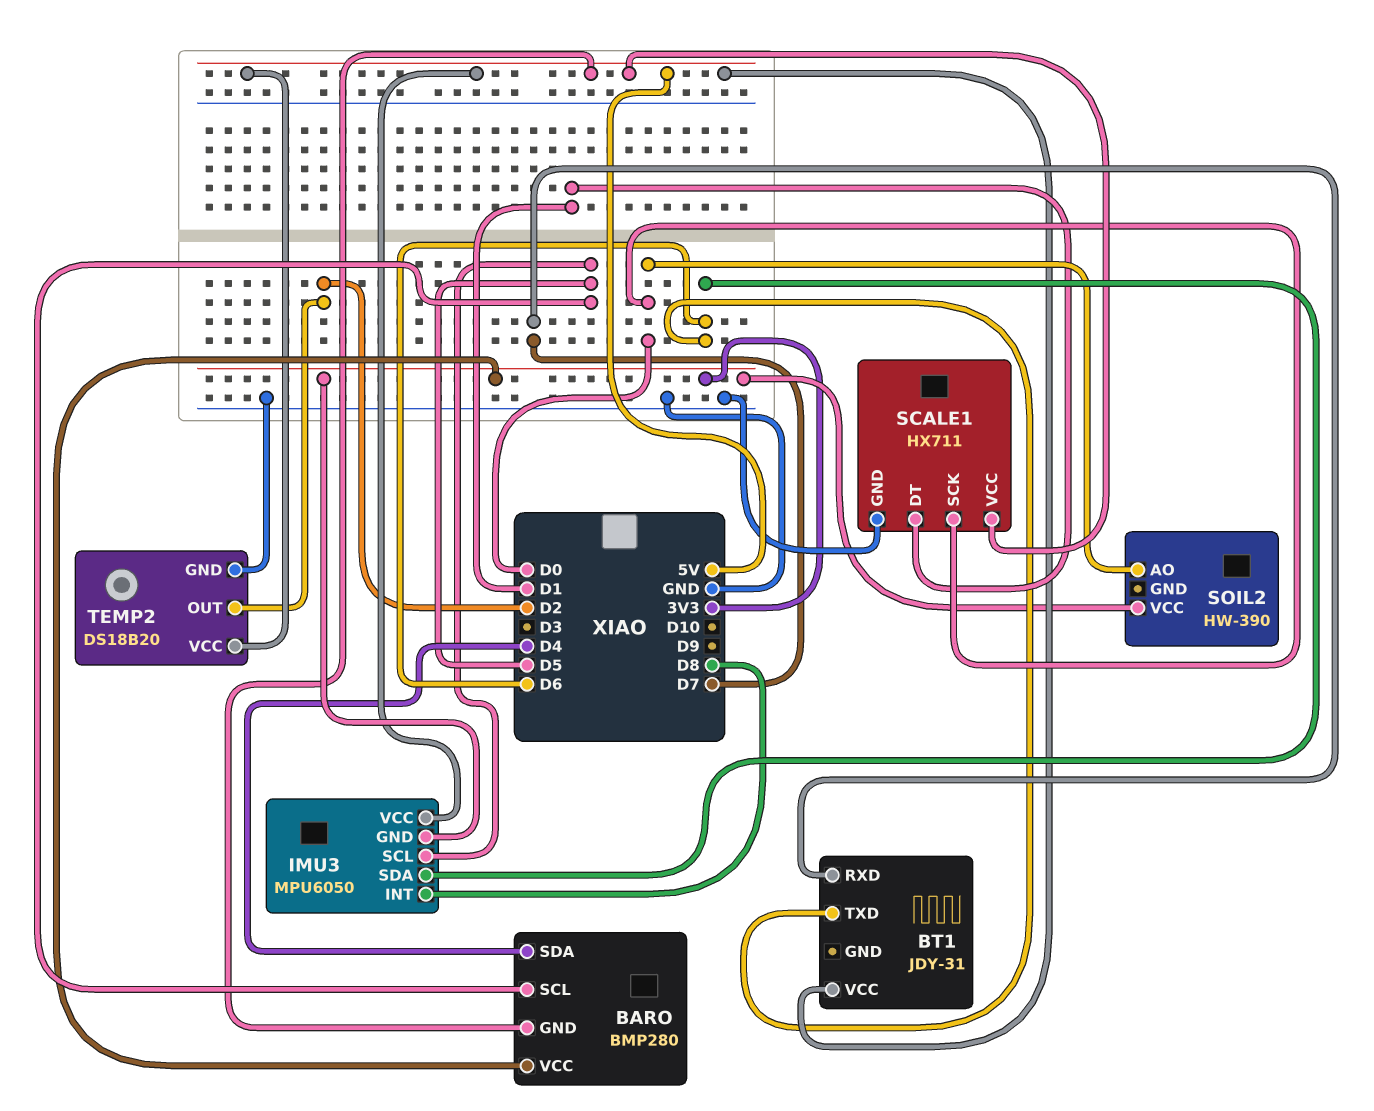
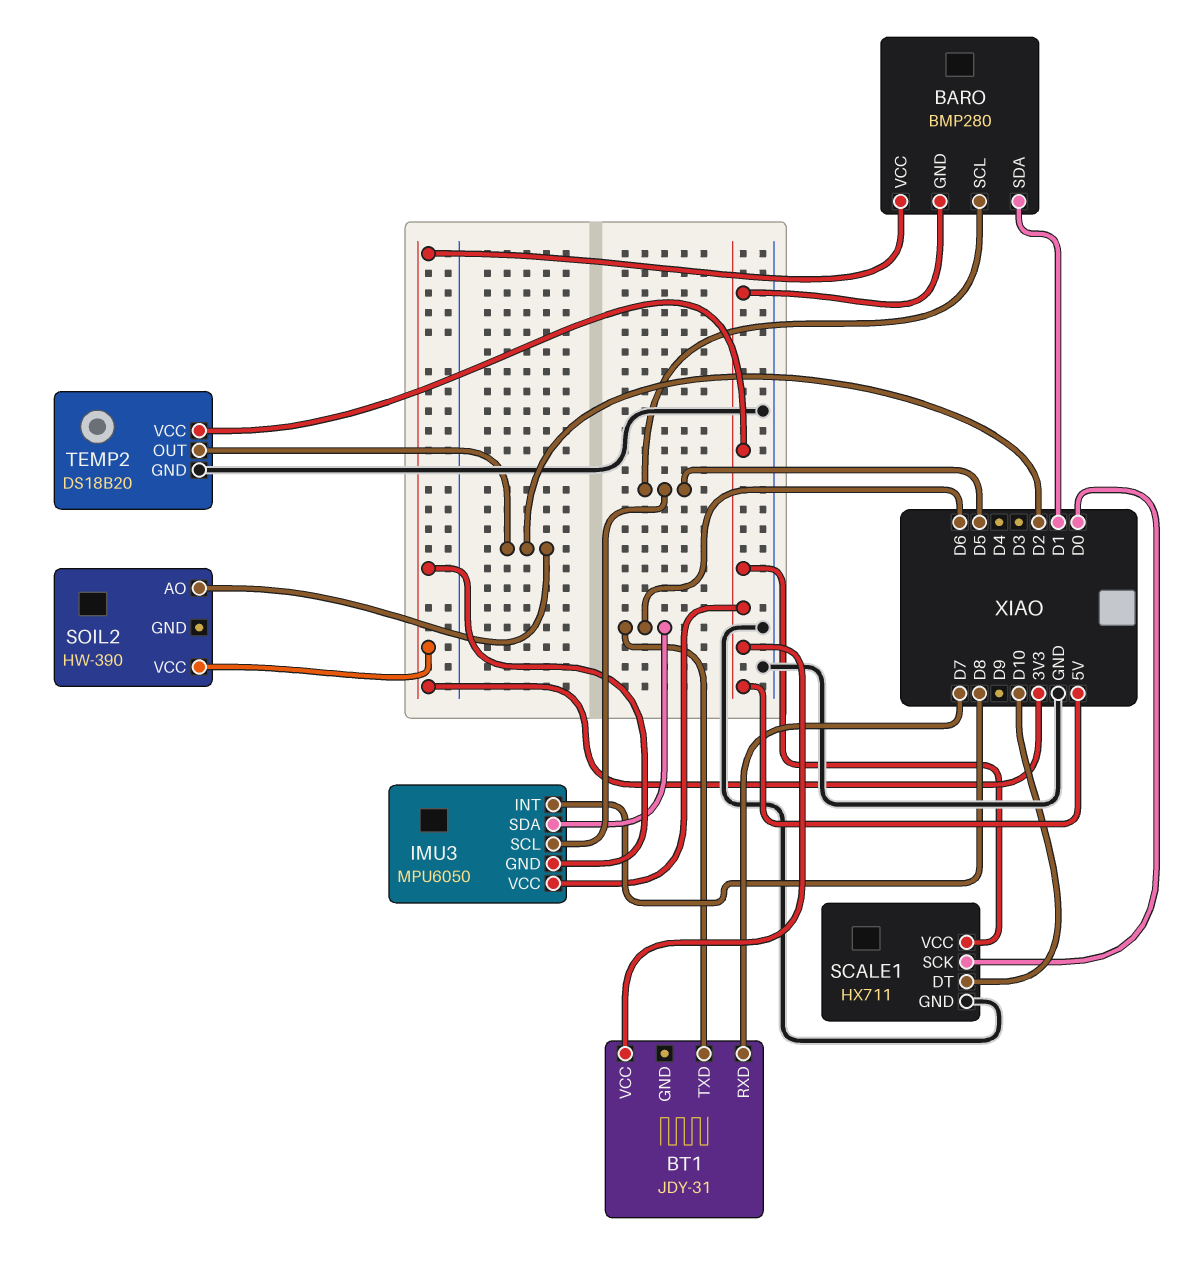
BARO pin SDA: D4 -> D1
SCALE1 pin DT: D1 -> D10
SOIL2 pin AO: D0 -> D2

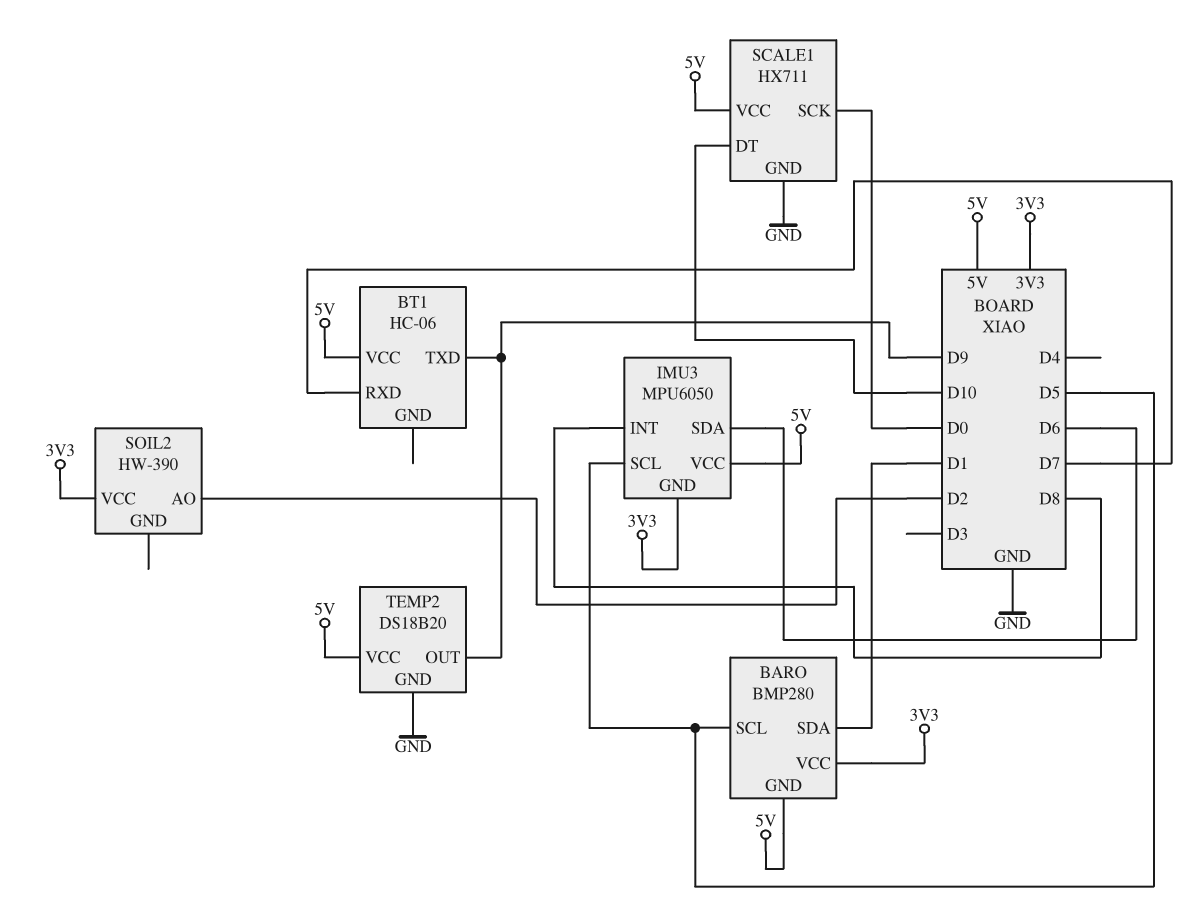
BT1: JDY-31 -> HC-06
BT1 pin TXD: D6 -> D9
TEMP2 pin OUT: D2 -> D9

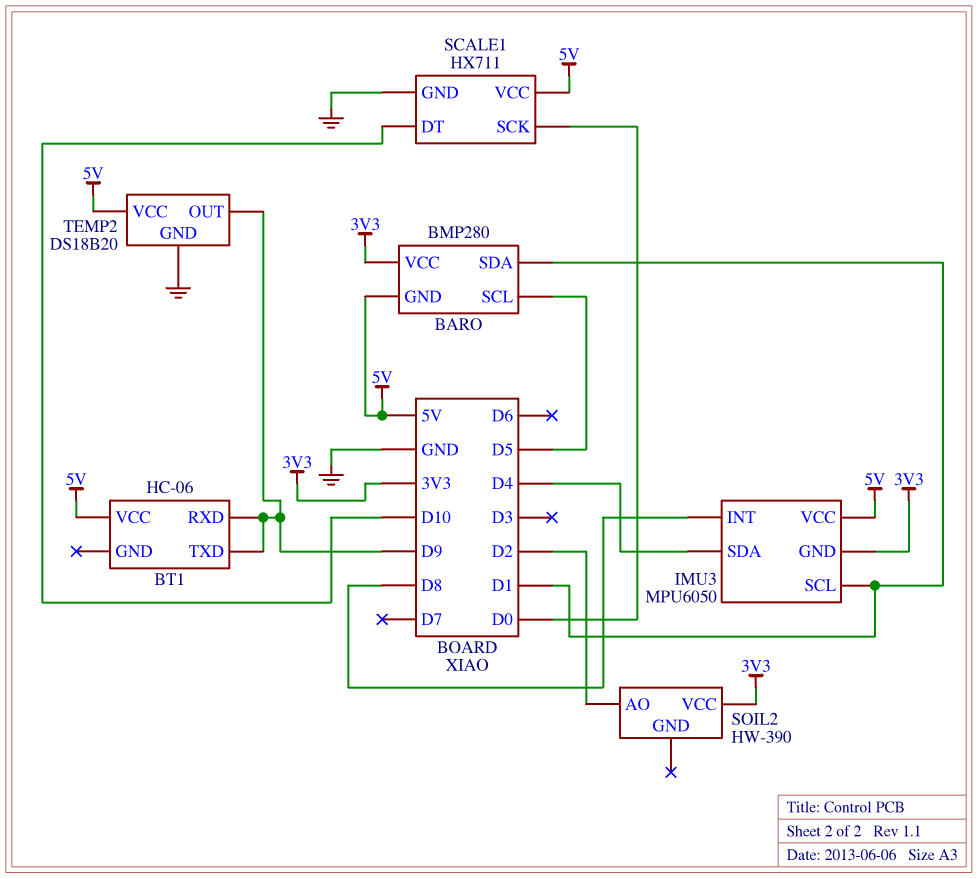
BT1 pin RXD: D7 -> D9
IMU3 pin SCL: D5 -> D1
IMU3 pin SDA: D6 -> D4

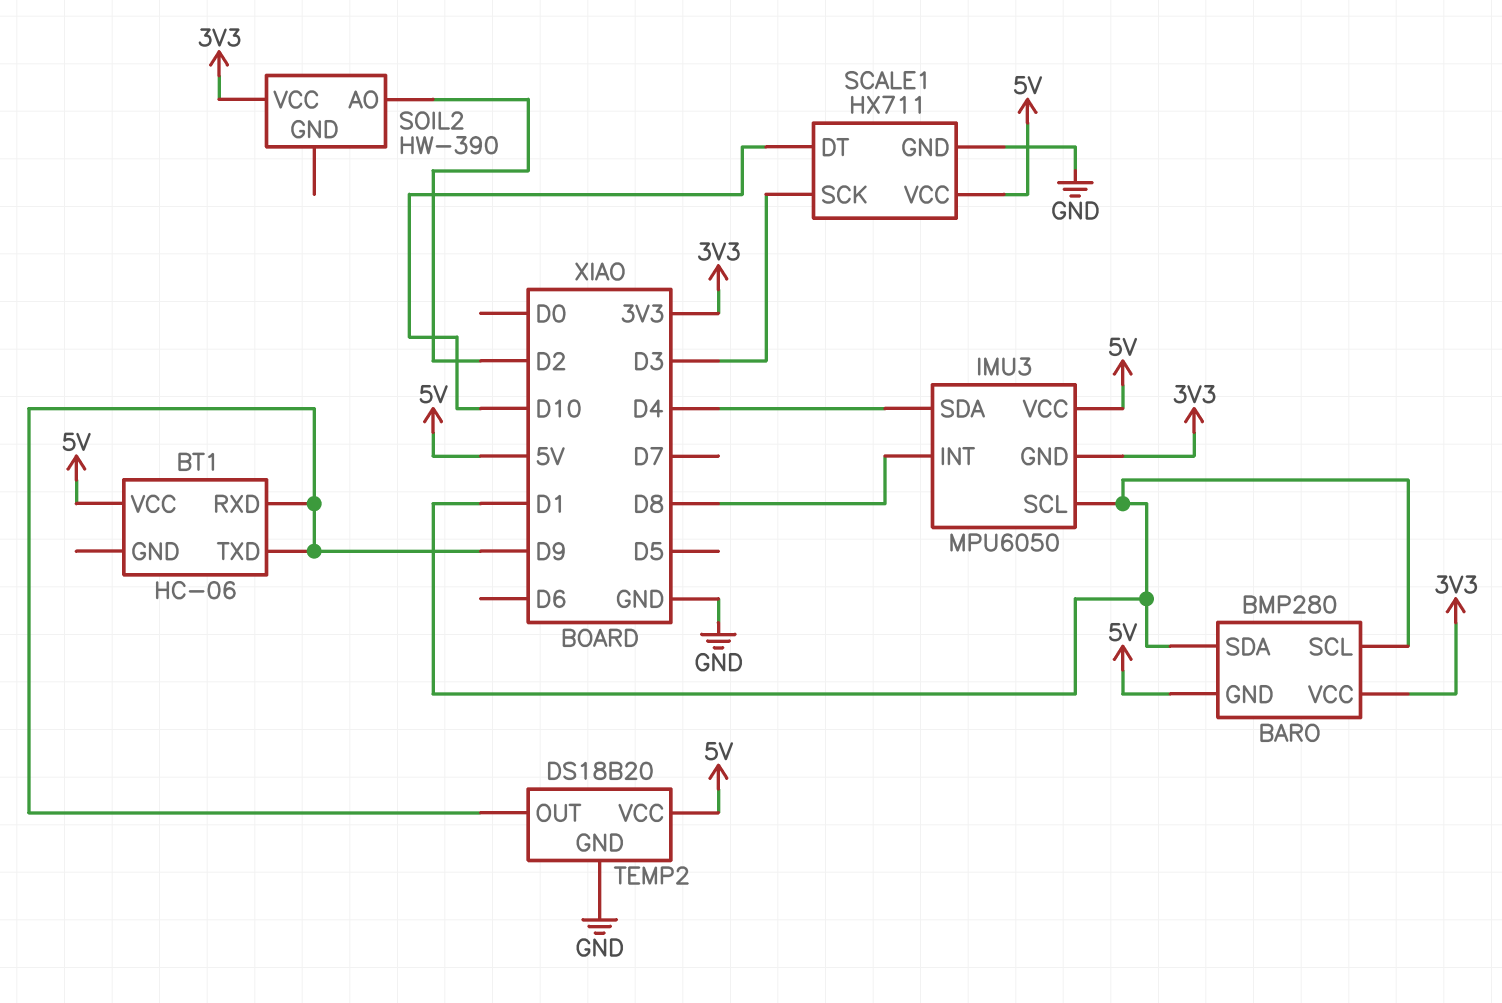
BARO pin SCL: D5 -> D1
SCALE1 pin SCK: D0 -> D3

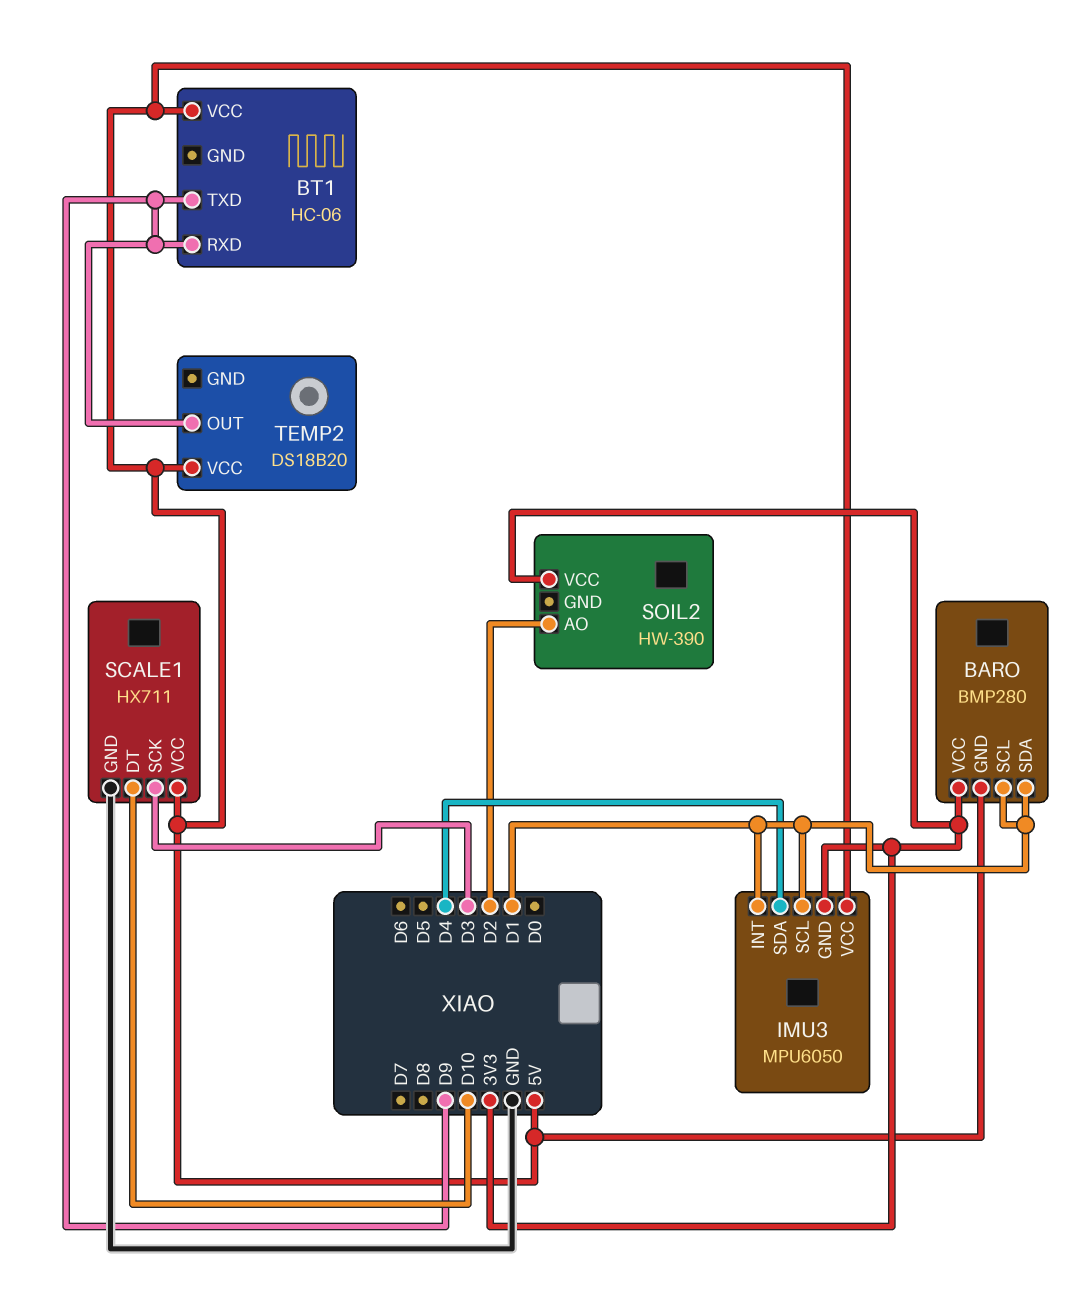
IMU3 pin INT: D8 -> D1
TEMP2 pin GND: GND -> none

